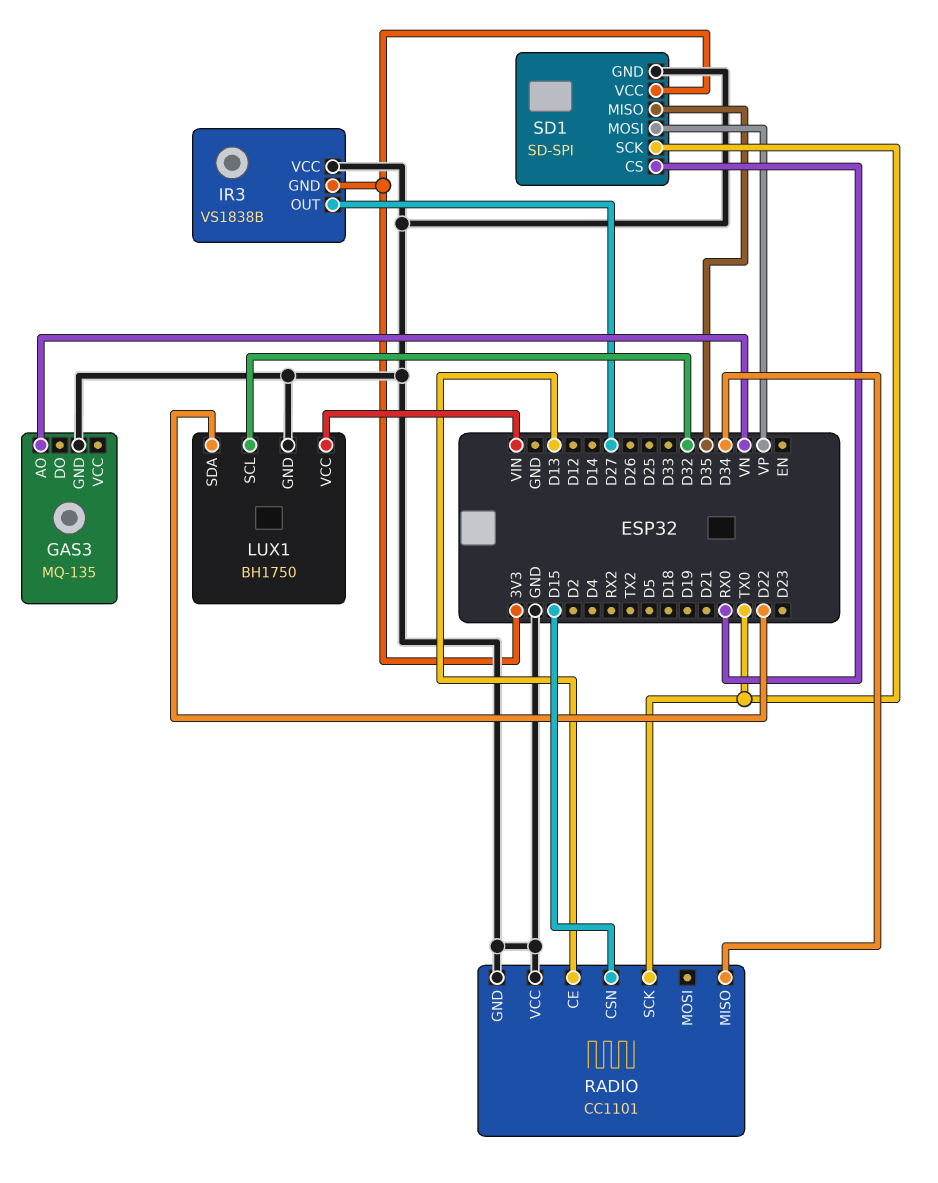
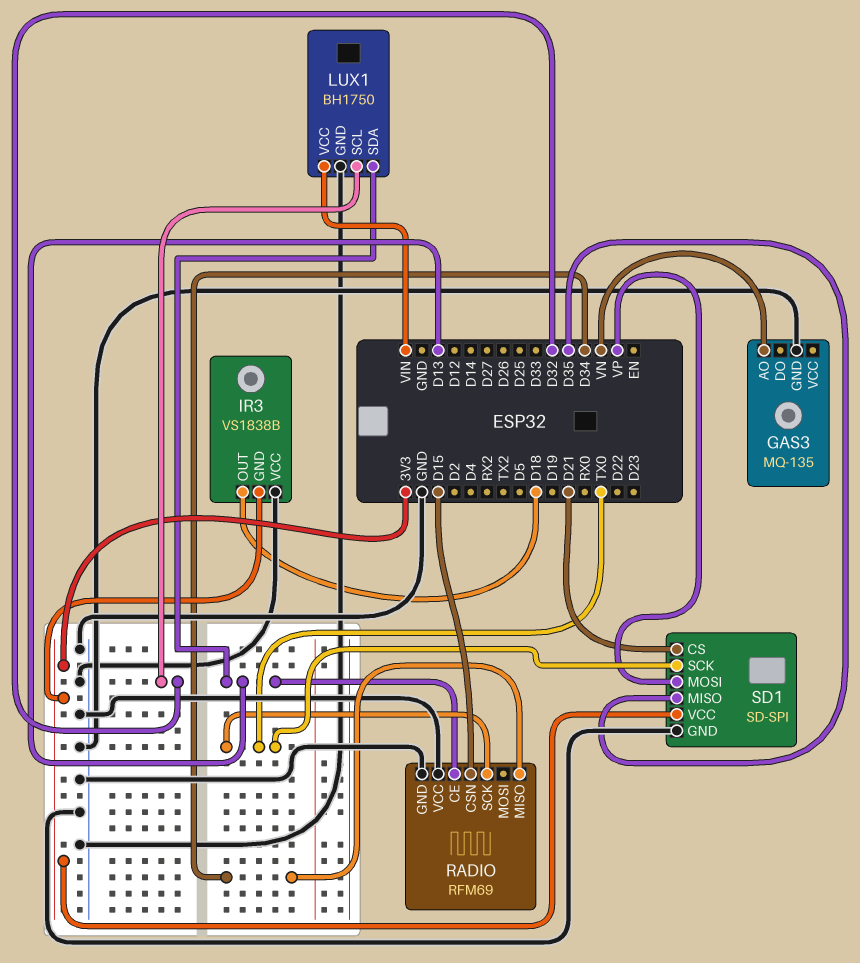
IR3 pin OUT: D27 -> D18
LUX1 pin SDA: D22 -> D13
RADIO: CC1101 -> RFM69
SD1 pin CS: RX0 -> D21

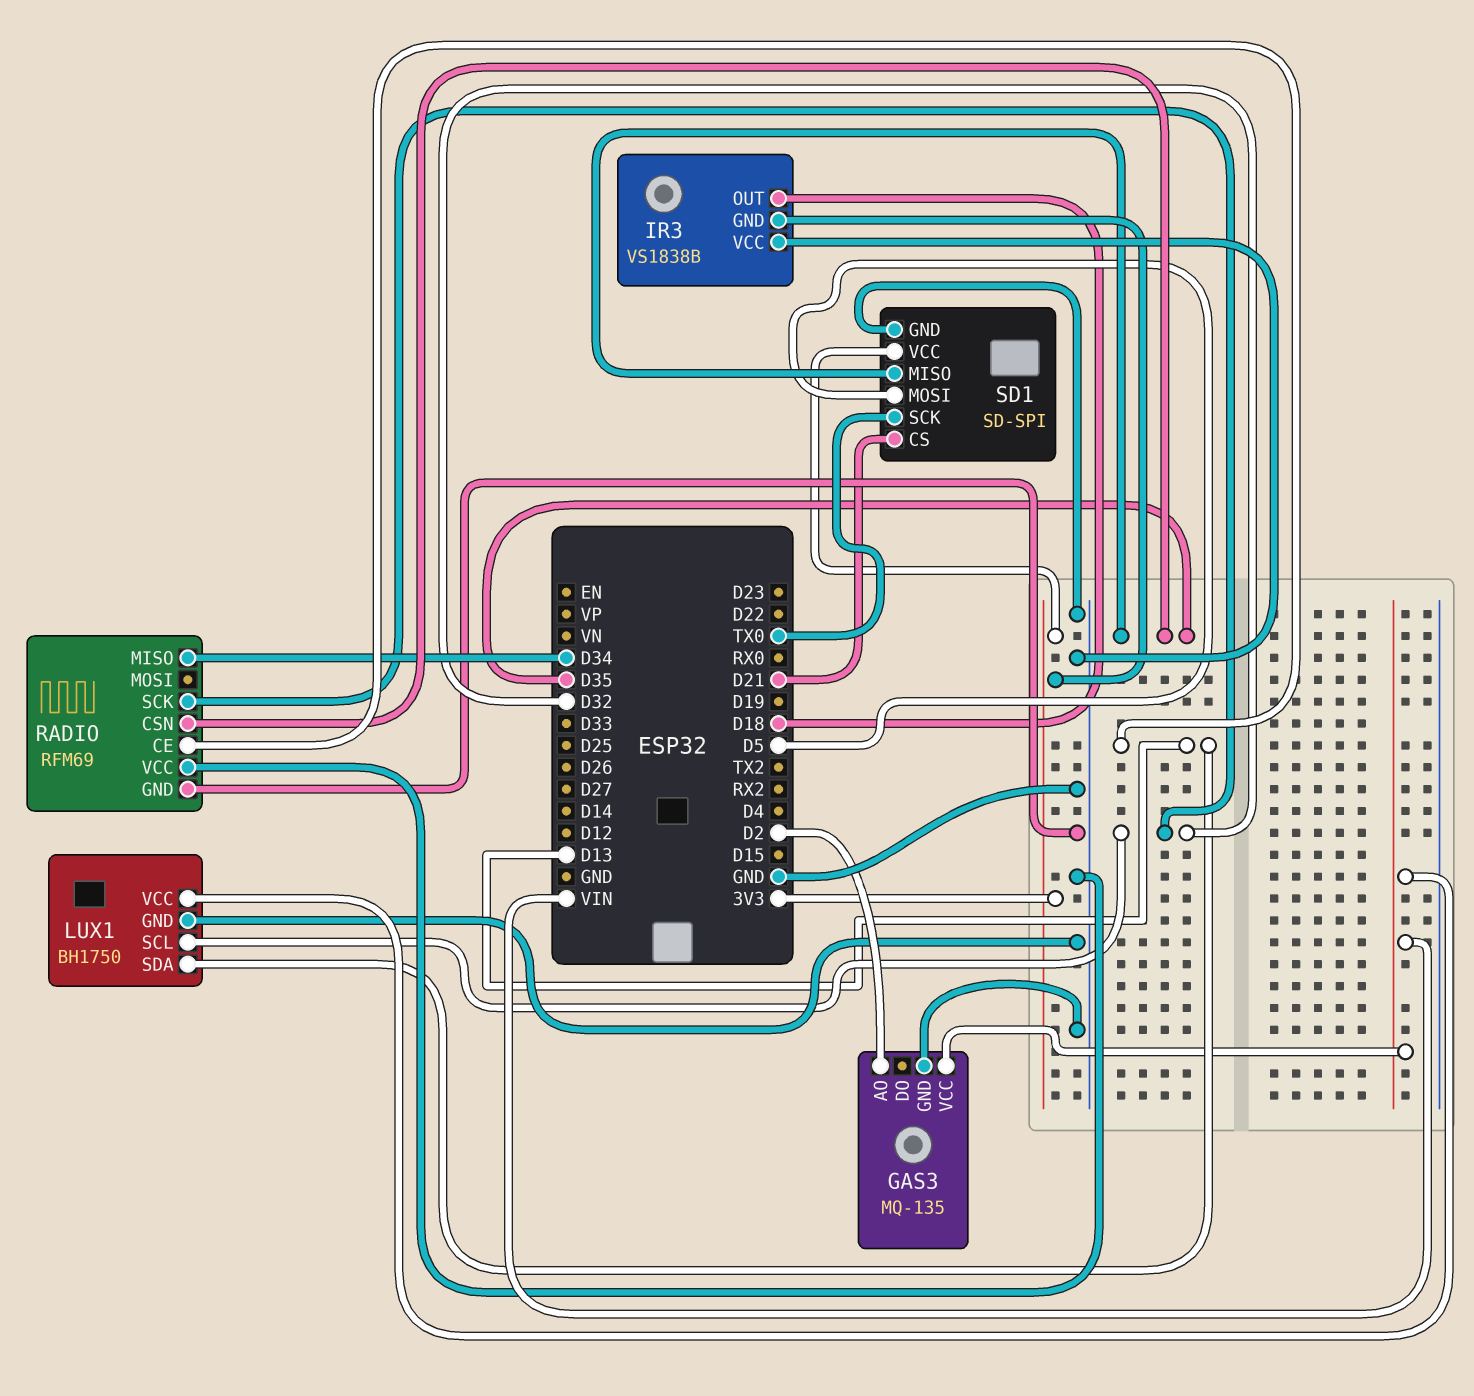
GAS3 pin AO: VN -> D2
GAS3 pin VCC: none -> VIN
RADIO pin CSN: D15 -> D35
RADIO pin SCK: TX0 -> D32
SD1 pin MOSI: VP -> D5

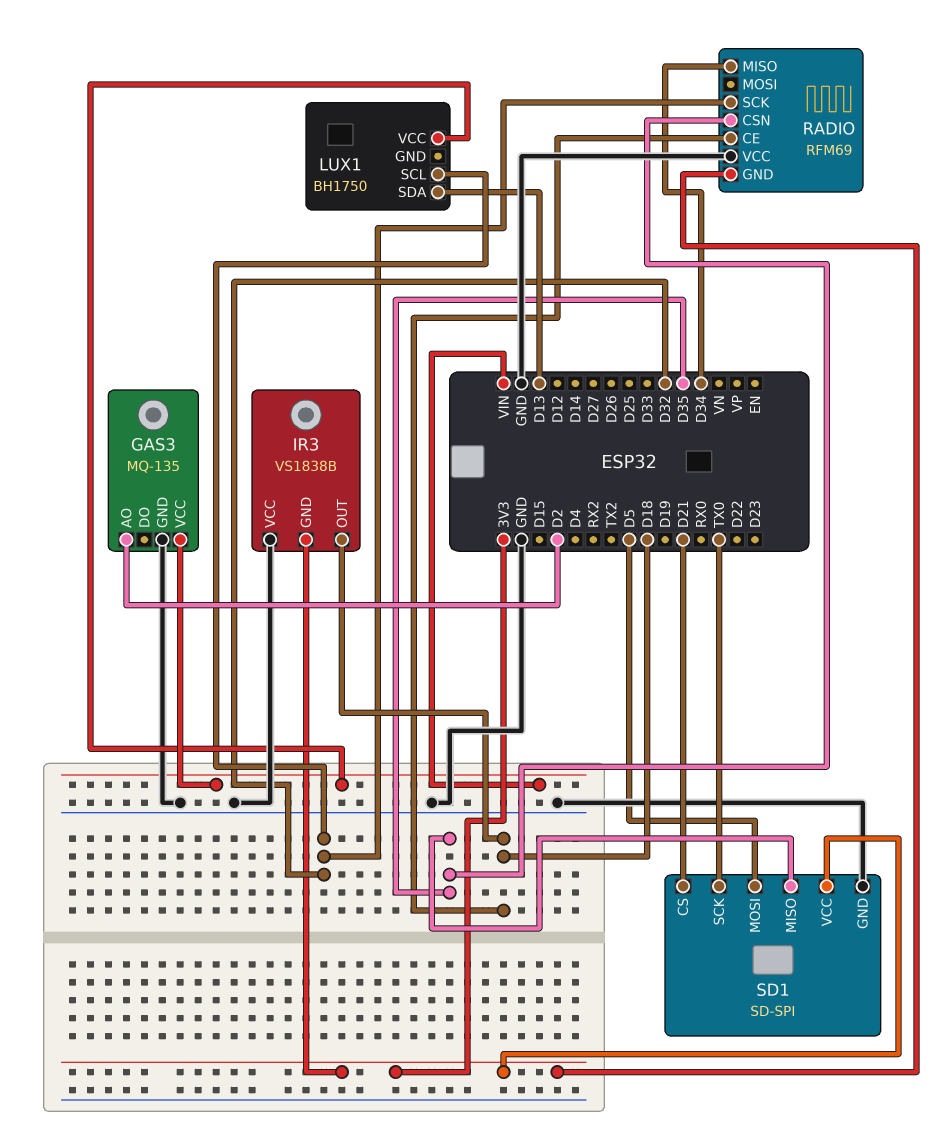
LUX1 pin GND: GND -> none
RADIO pin CE: D13 -> D18
RADIO pin GND: GND -> 3V3

